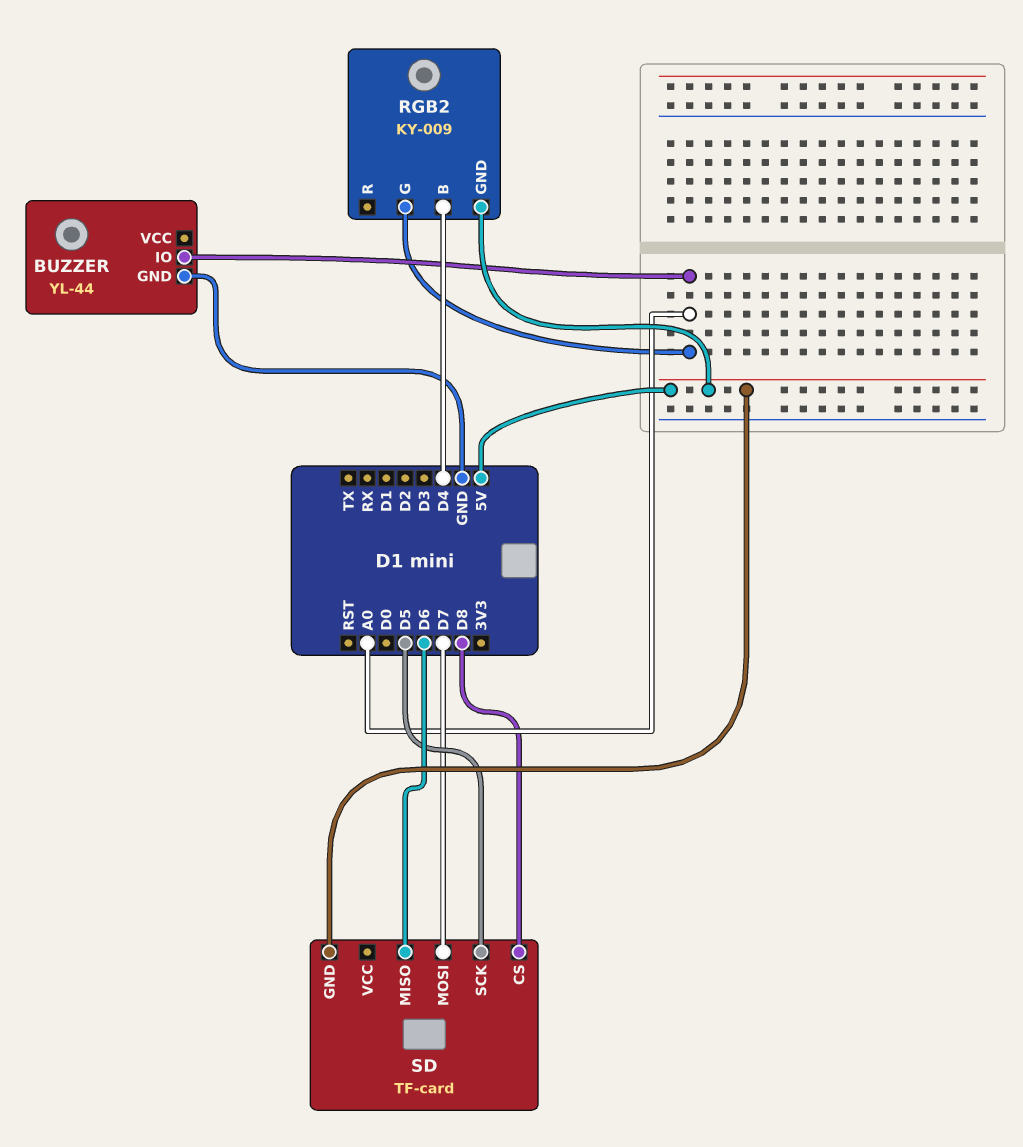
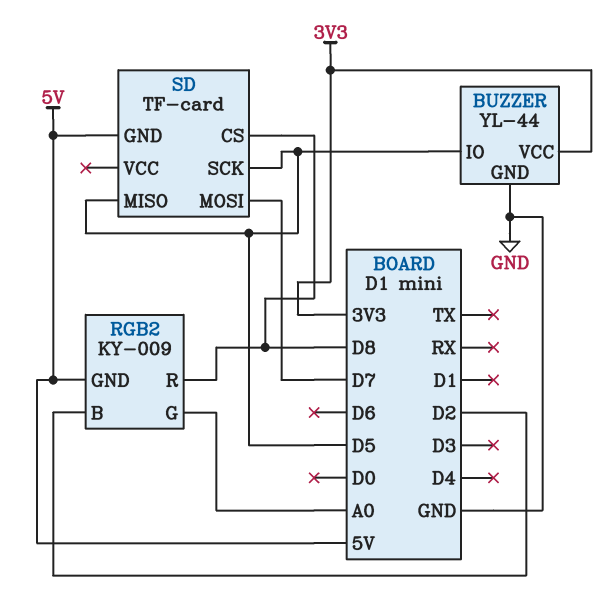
BUZZER pin IO: A0 -> D5
BUZZER pin VCC: none -> 3V3
RGB2 pin B: D4 -> D2
RGB2 pin R: none -> D8
SD pin MISO: D6 -> D5

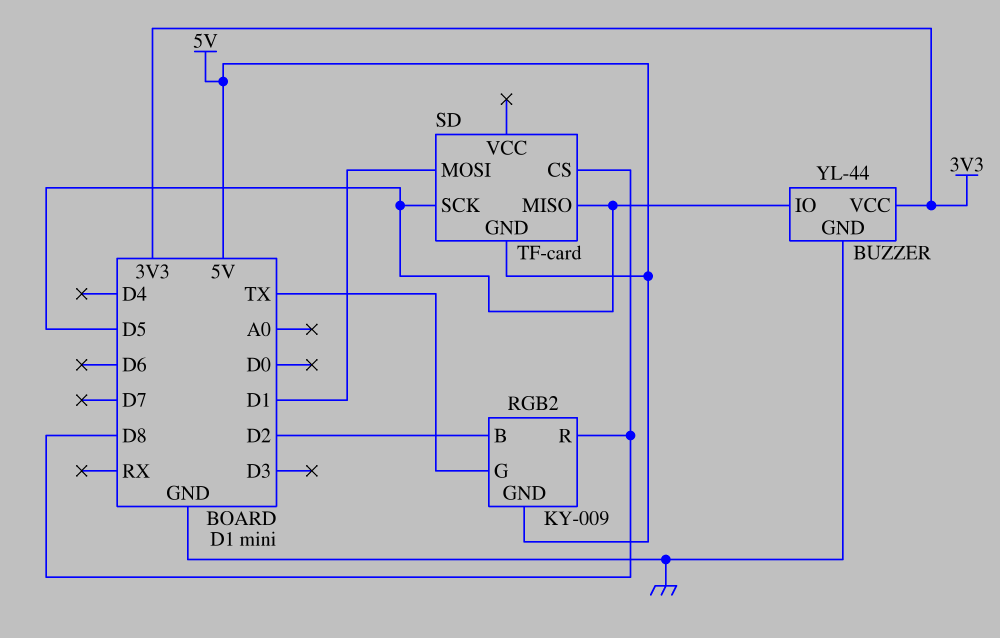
RGB2 pin G: A0 -> TX
SD pin MOSI: D7 -> D1

